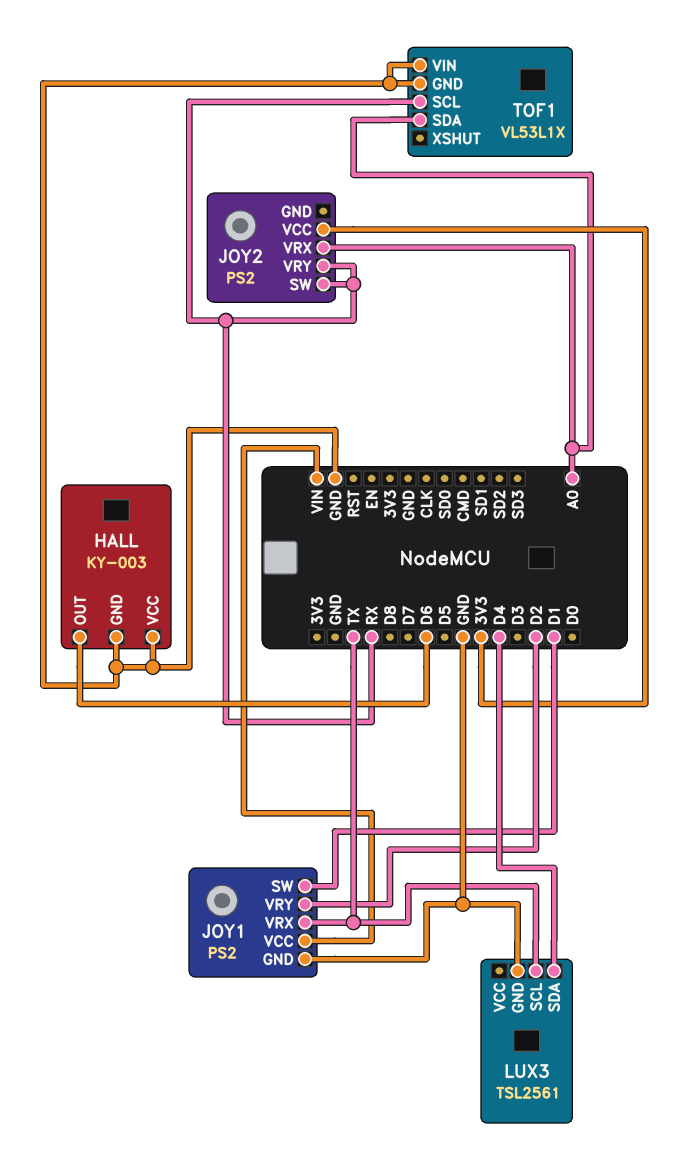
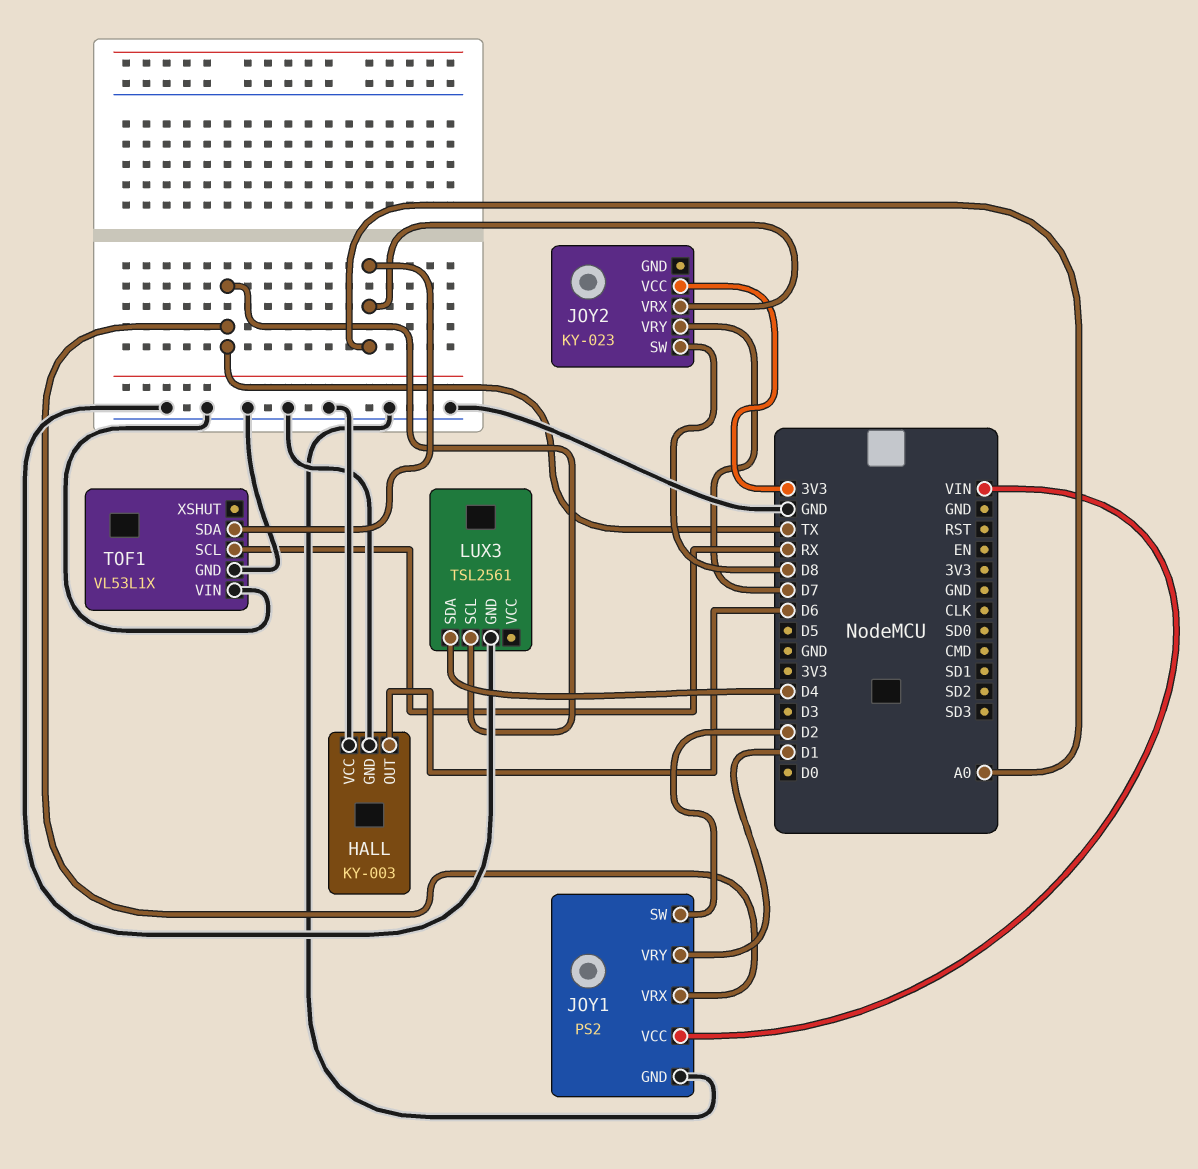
JOY1 pin SW: D1 -> D2
JOY1 pin VRY: D2 -> D1
JOY2: PS2 -> KY-023
JOY2 pin SW: RX -> D8
JOY2 pin VRY: RX -> D7

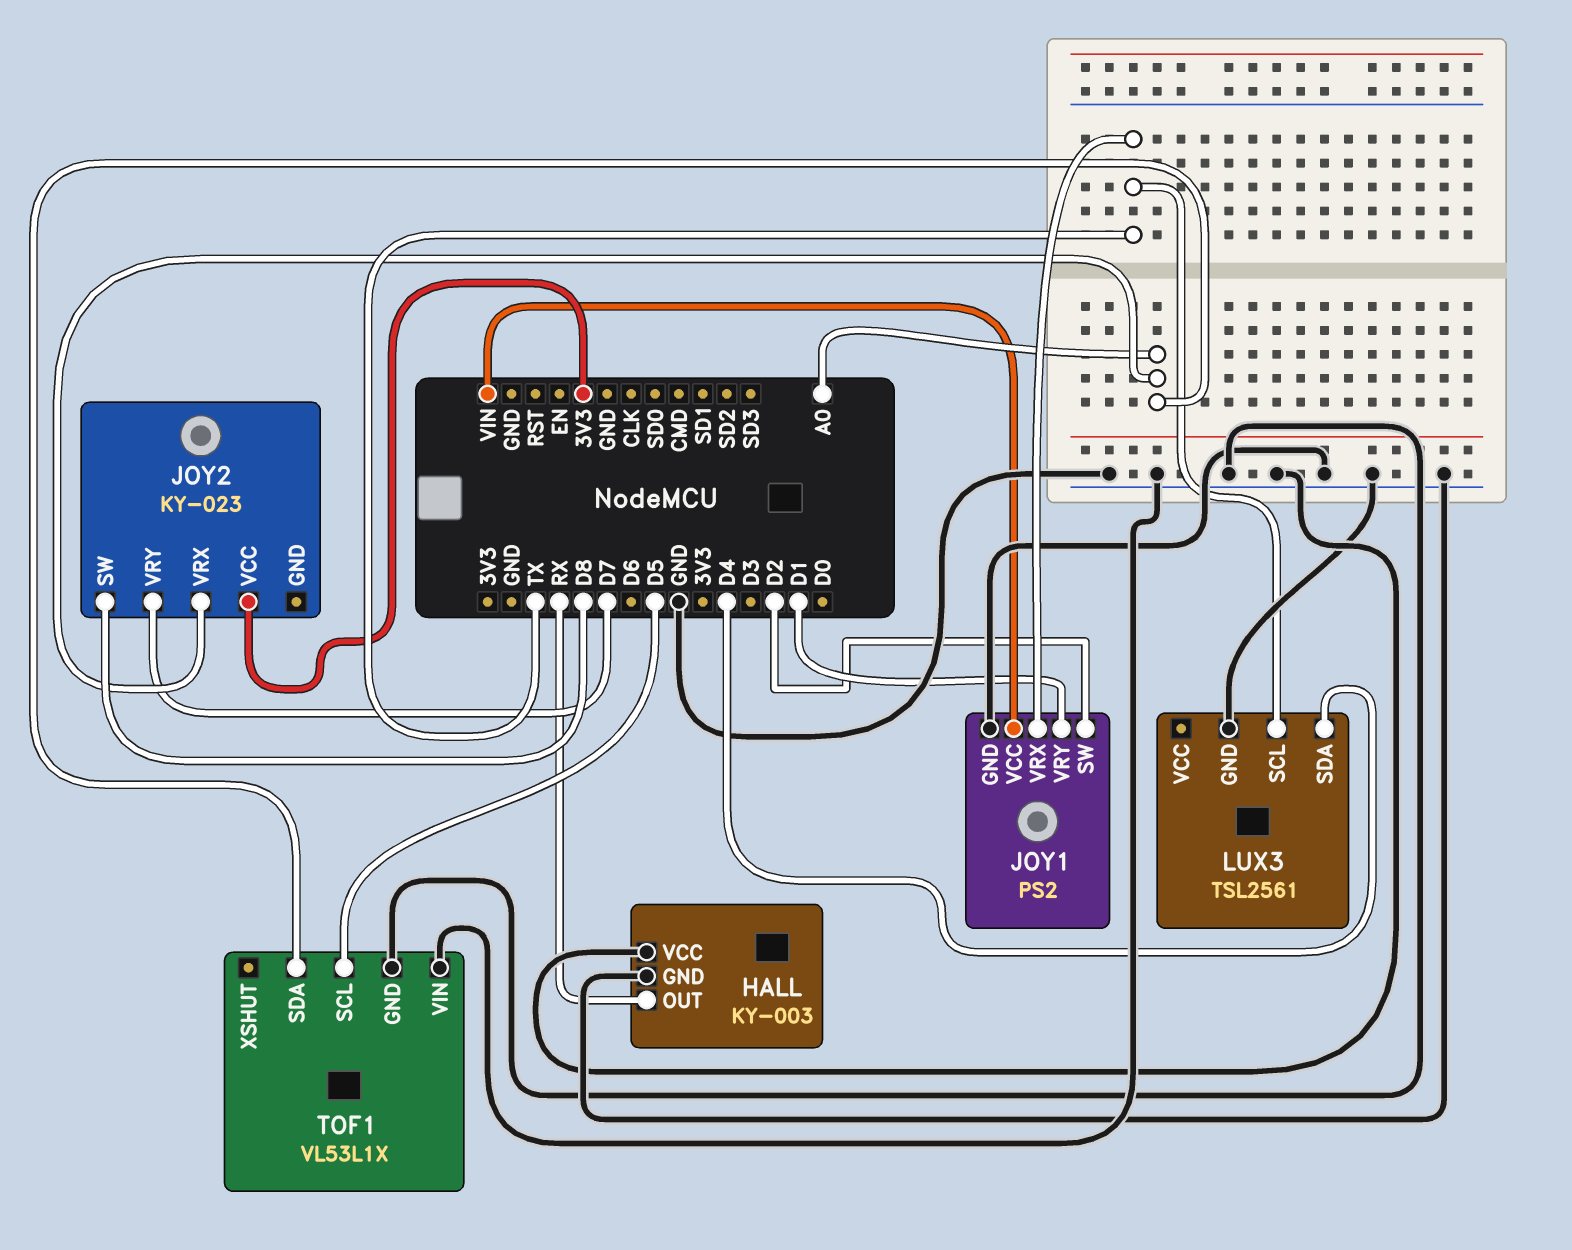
HALL pin OUT: D6 -> RX
TOF1 pin SCL: RX -> D5

